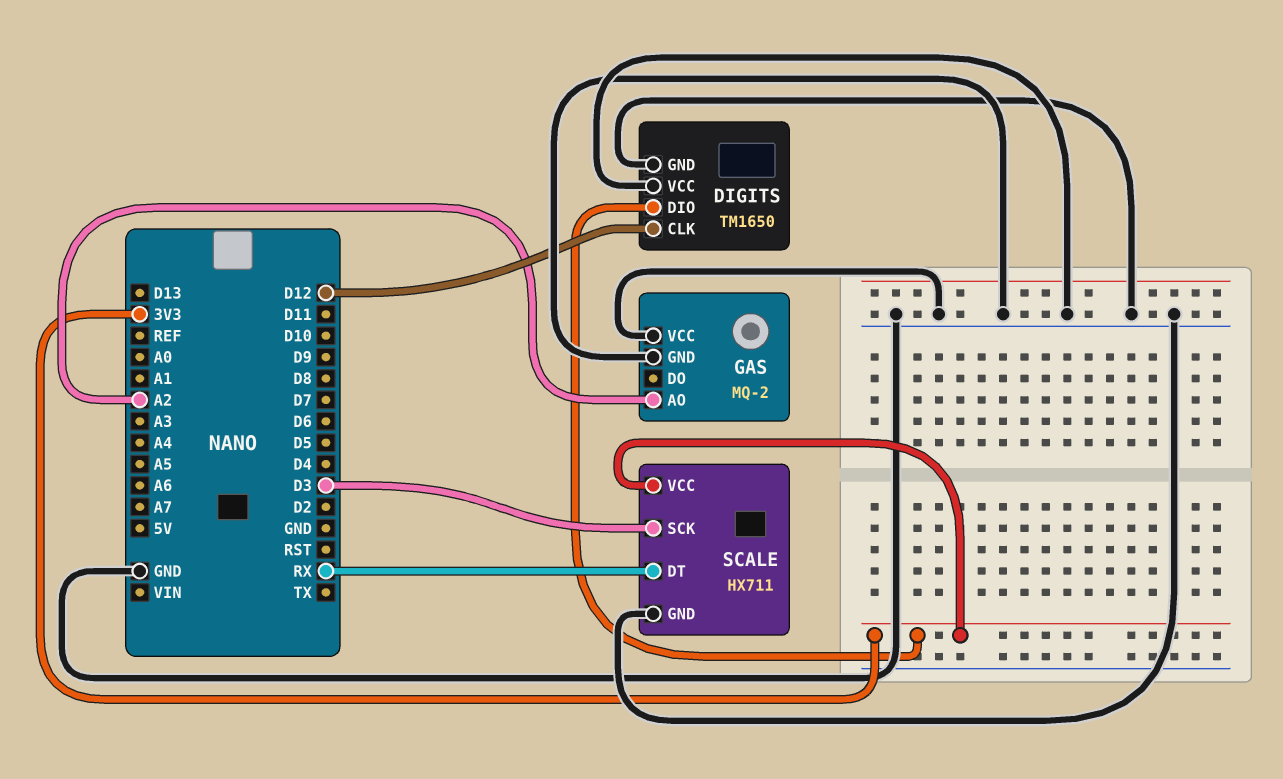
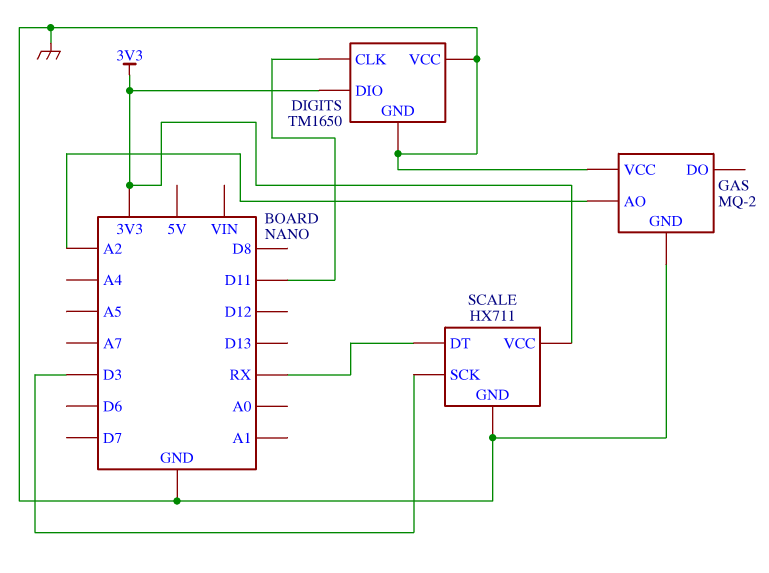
DIGITS pin CLK: D12 -> D11

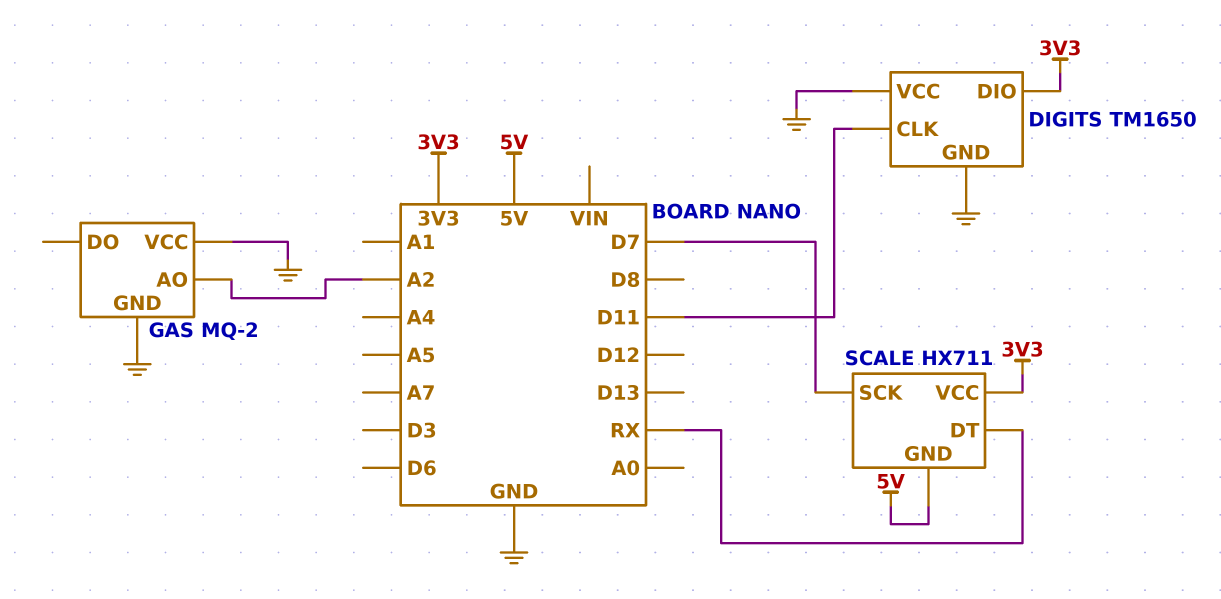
SCALE pin GND: GND -> 5V
SCALE pin SCK: D3 -> D7

